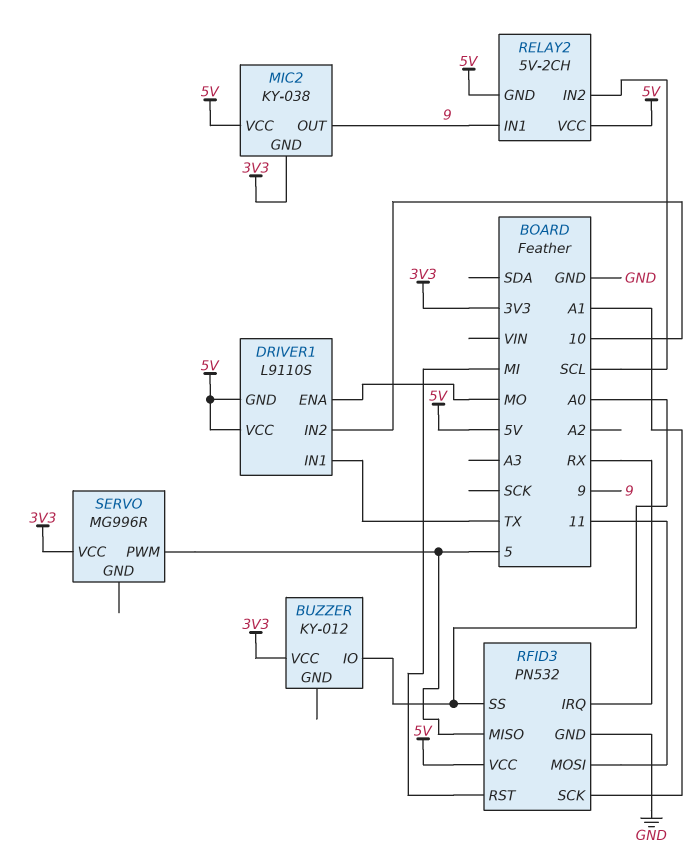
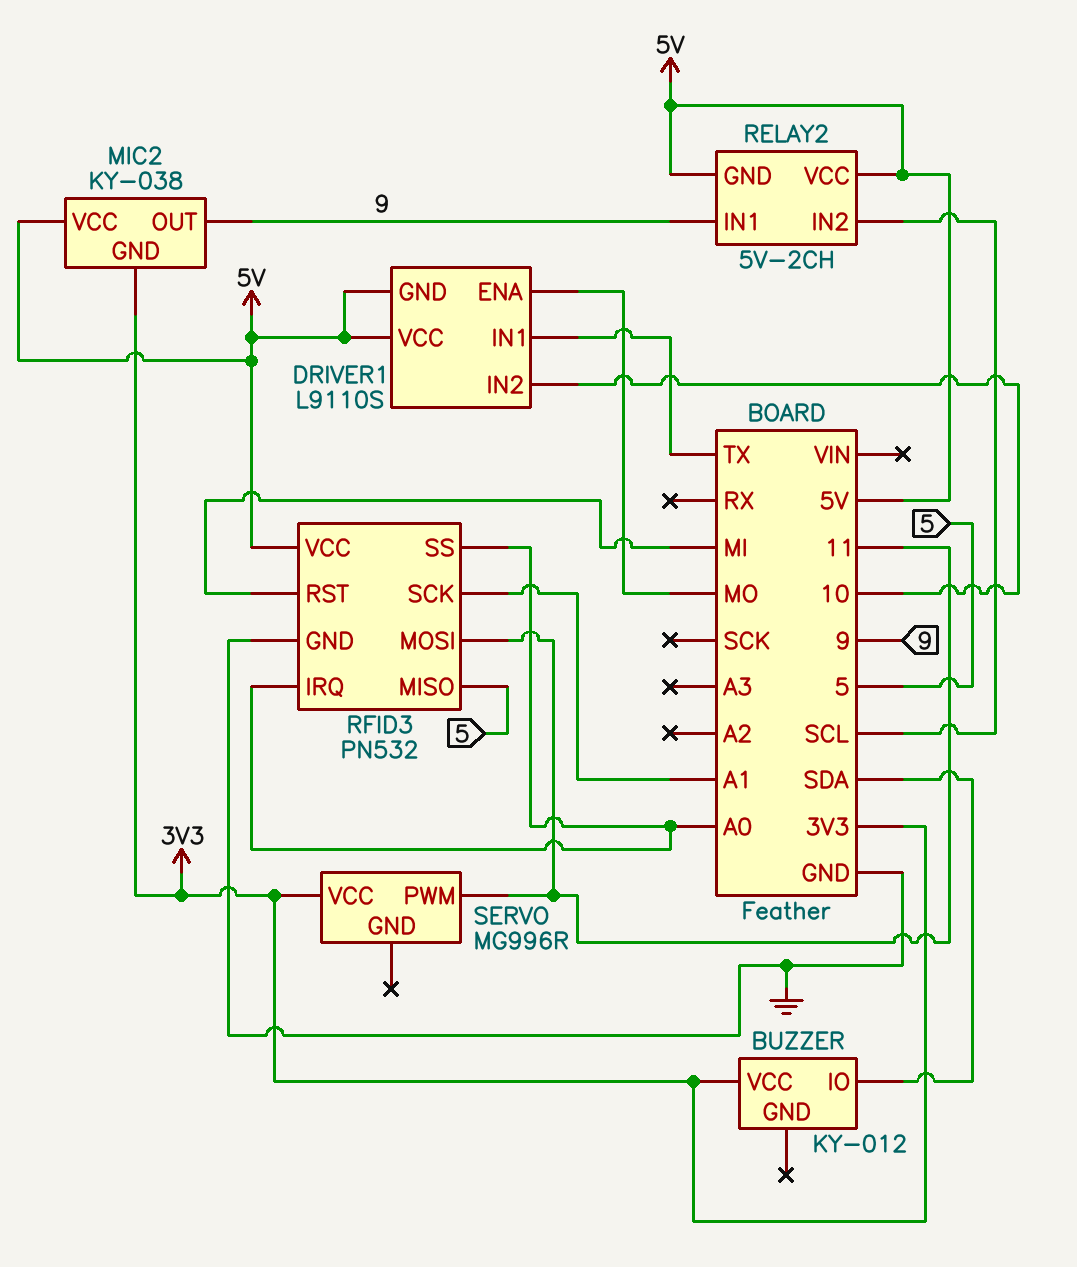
BUZZER pin IO: A0 -> SDA
RFID3 pin IRQ: RX -> A0
SERVO pin PWM: 5 -> 11

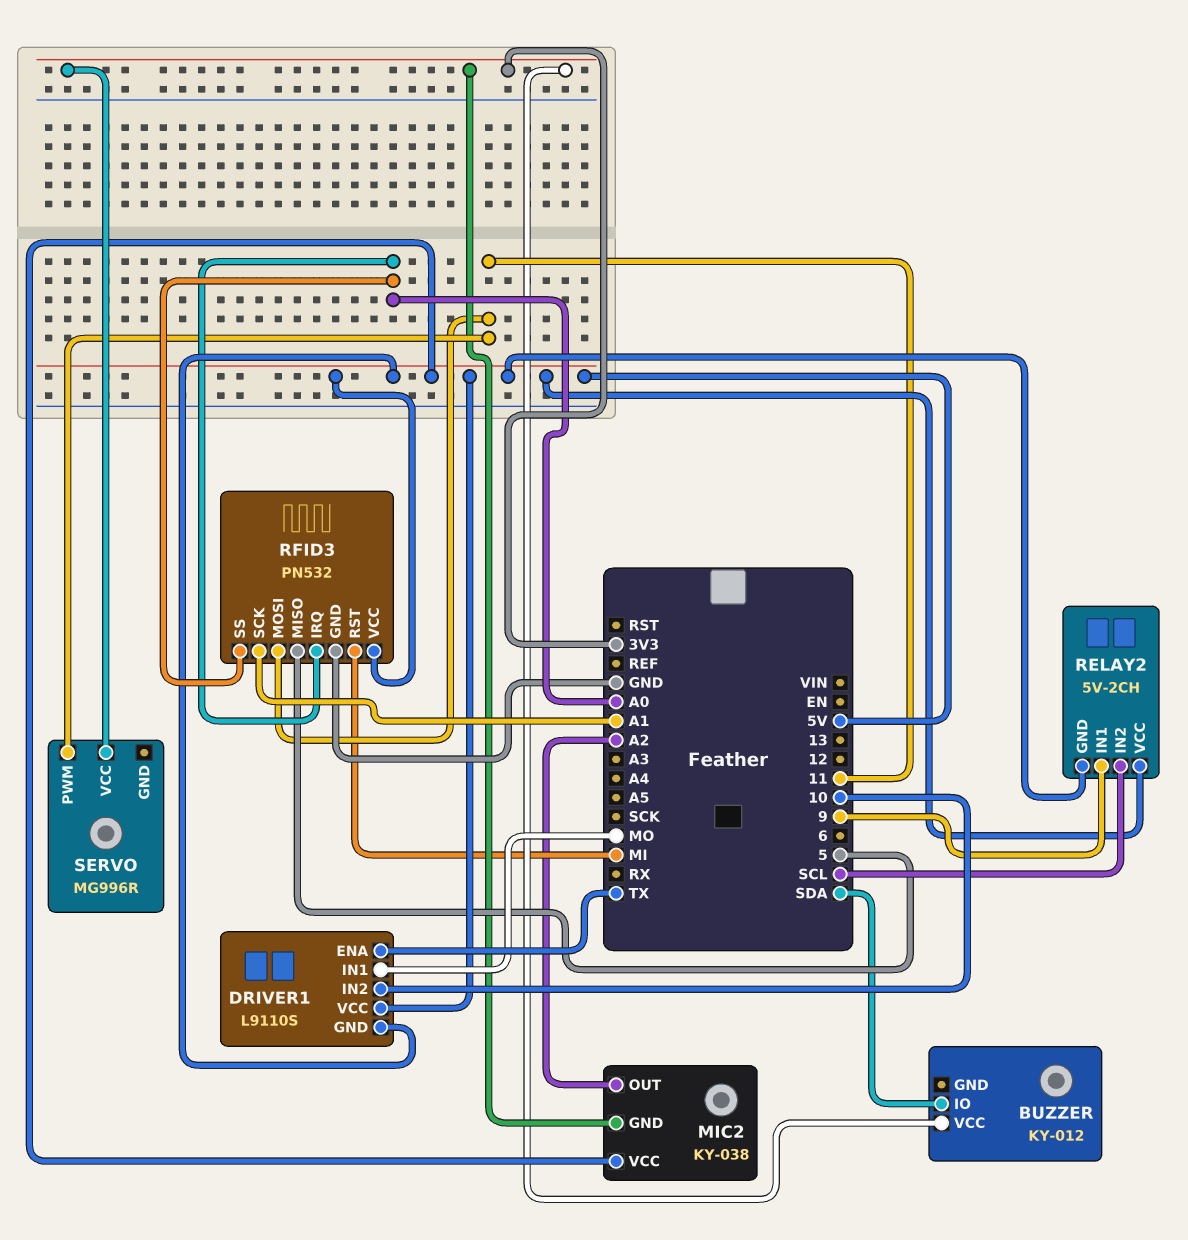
DRIVER1 pin ENA: MO -> TX
DRIVER1 pin IN1: TX -> MO
MIC2 pin OUT: 9 -> A2

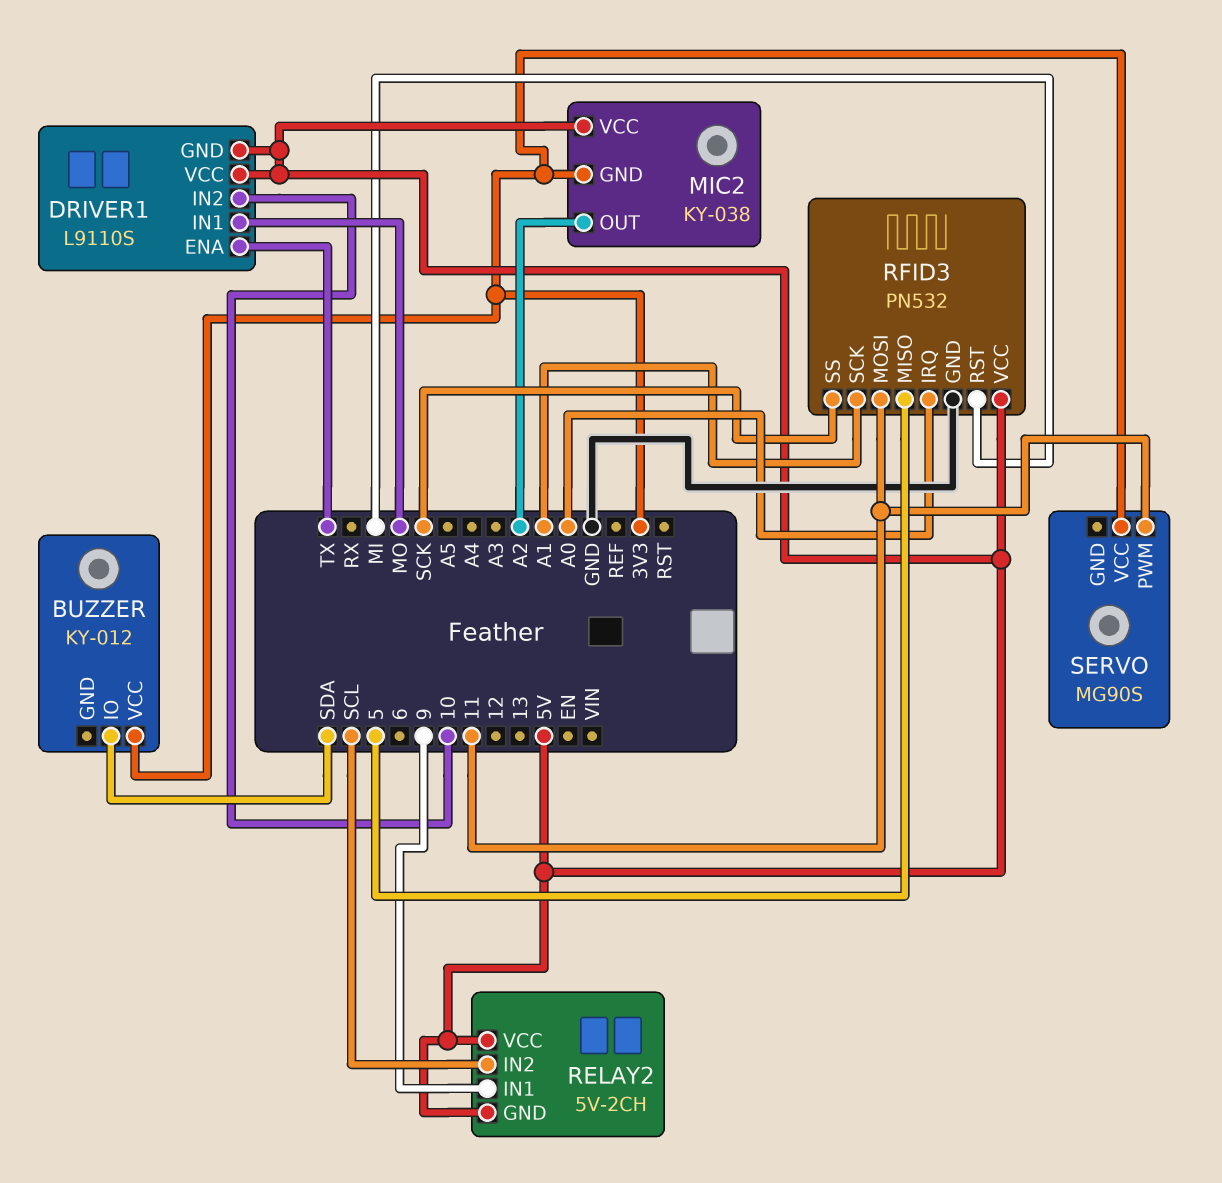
RFID3 pin SS: A0 -> SCK
SERVO: MG996R -> MG90S

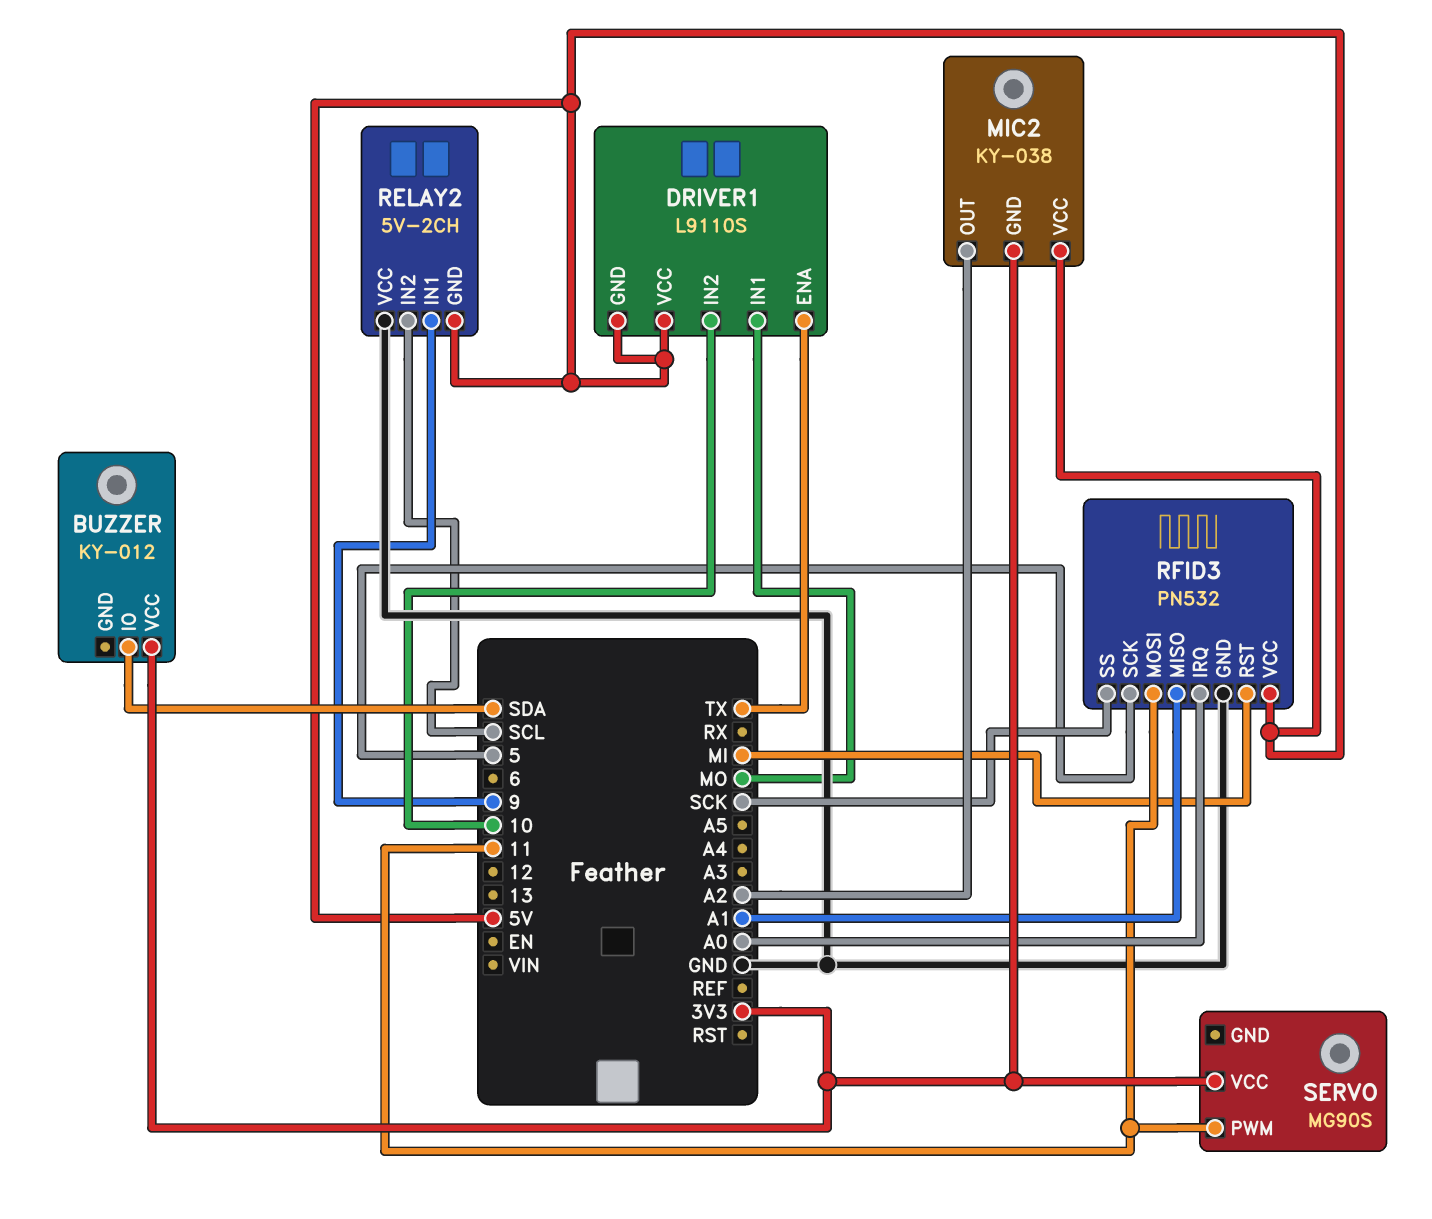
RELAY2 pin VCC: 5V -> GND
RFID3 pin MISO: 5 -> A1
RFID3 pin SCK: A1 -> 5

